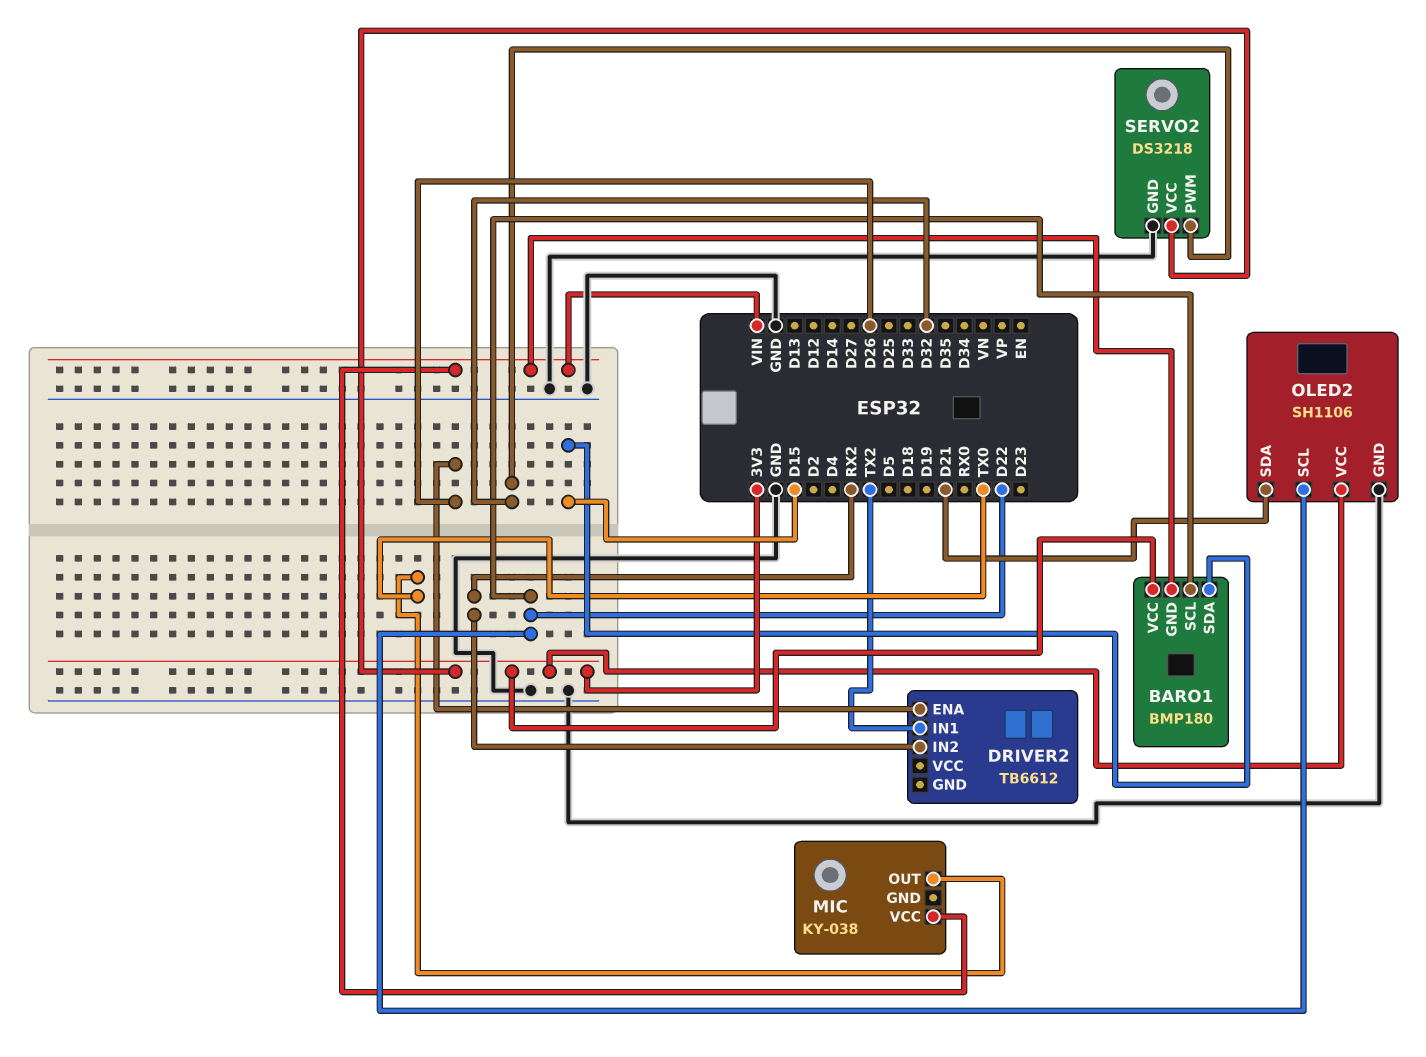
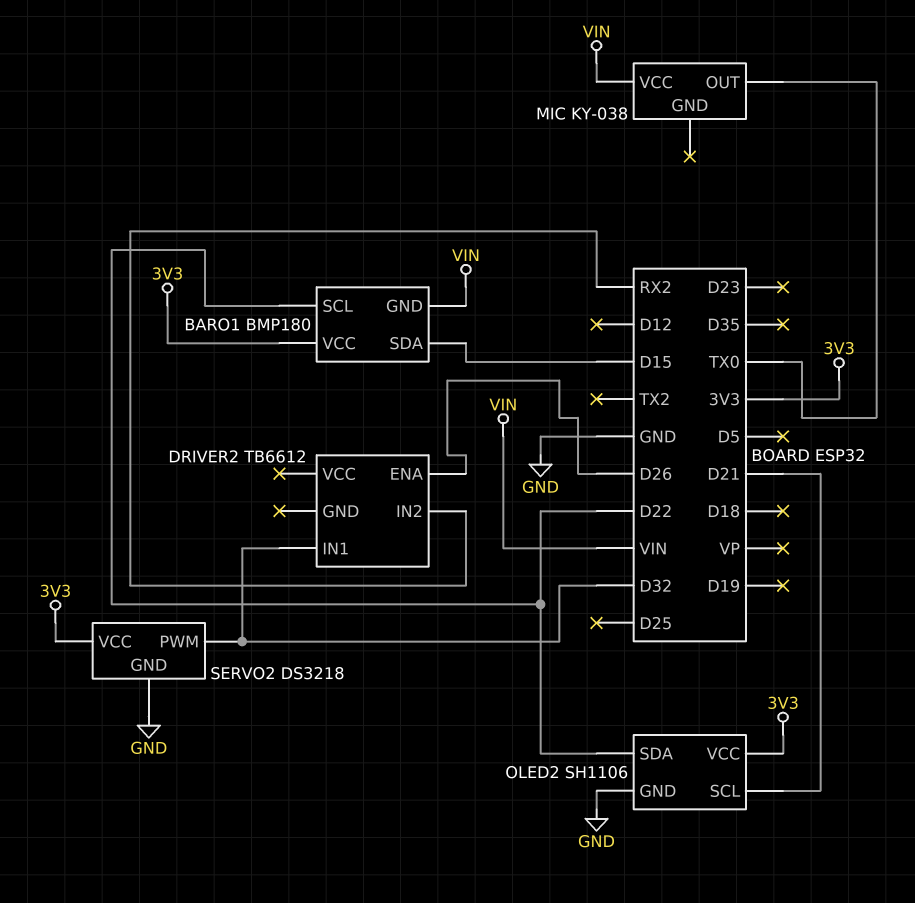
DRIVER2 pin IN1: TX2 -> D32
OLED2 pin SCL: D22 -> D21
OLED2 pin SDA: D21 -> D22

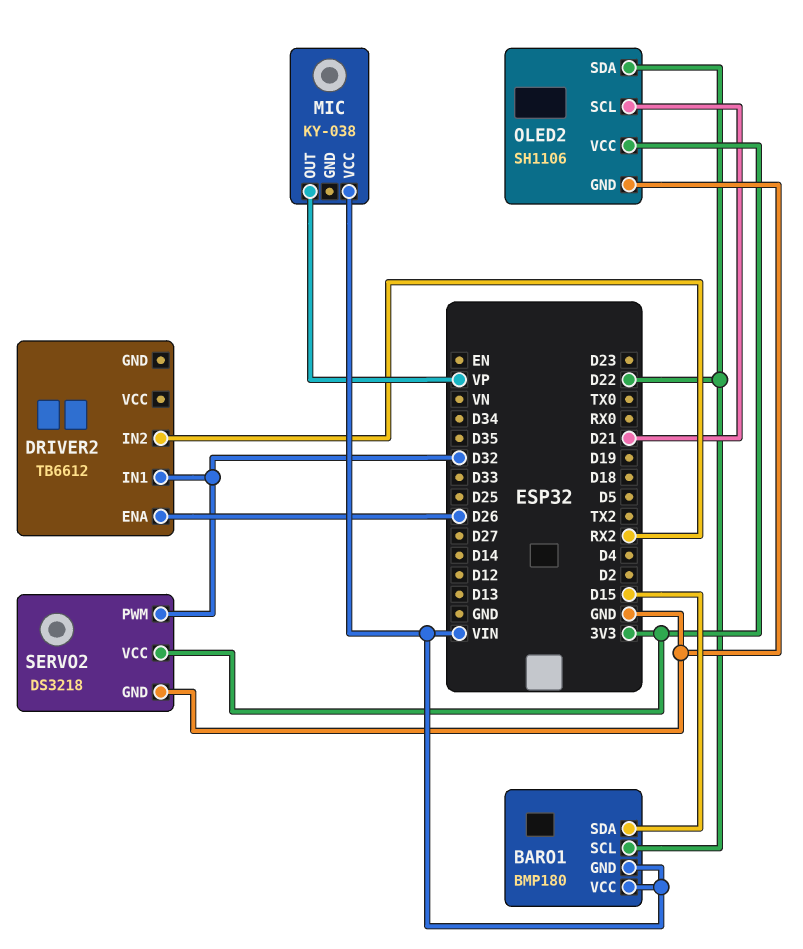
BARO1 pin VCC: 3V3 -> VIN
MIC pin OUT: TX0 -> VP

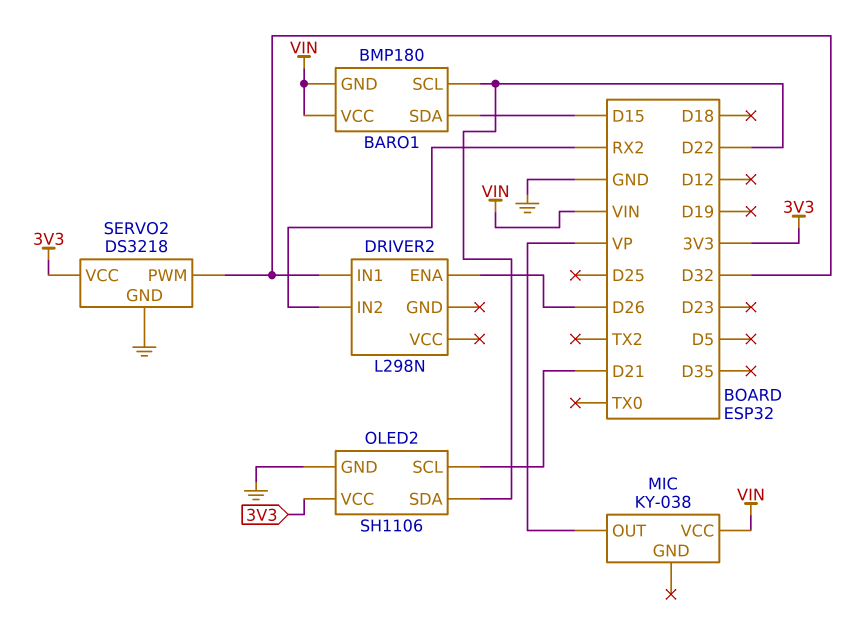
DRIVER2: TB6612 -> L298N

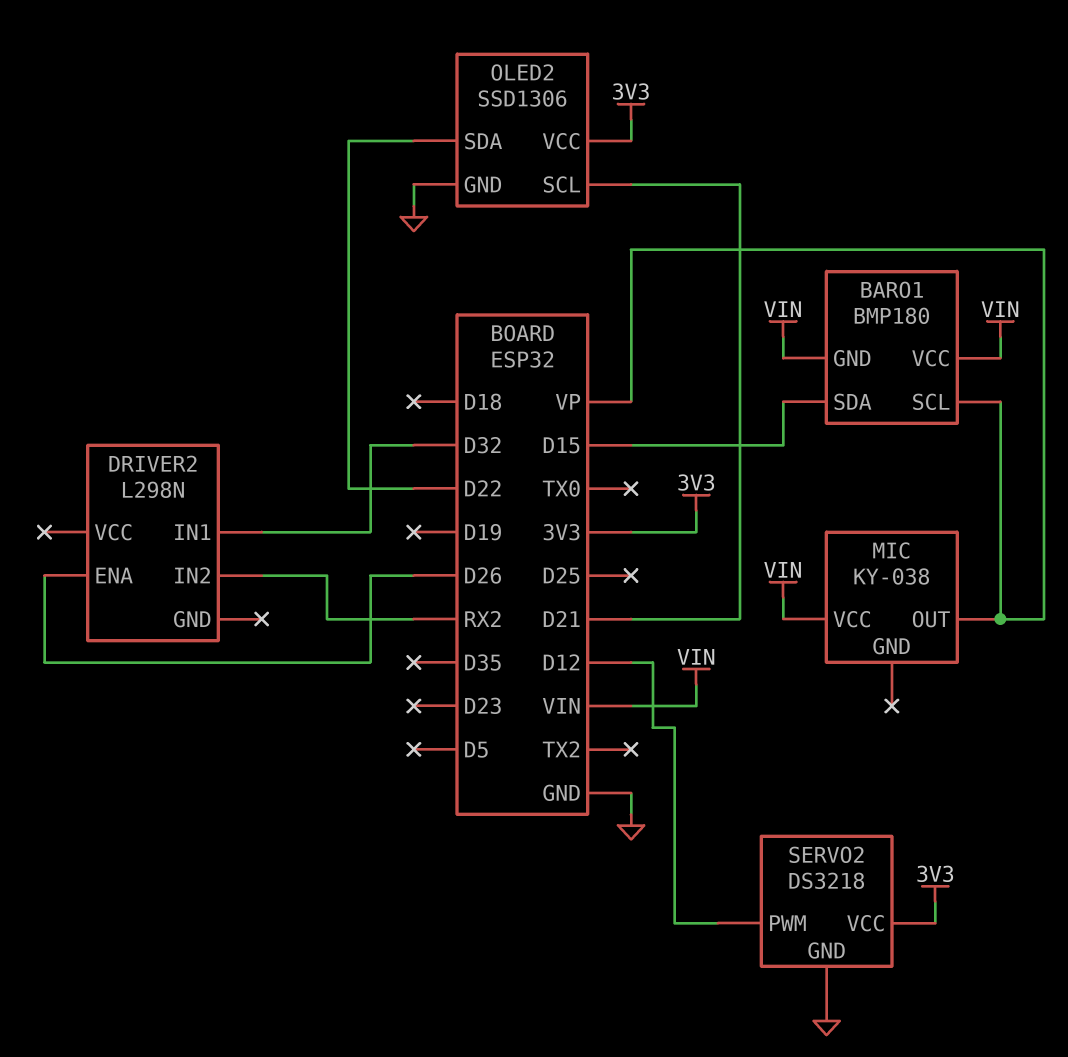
BARO1 pin SCL: D22 -> VP
OLED2: SH1106 -> SSD1306
SERVO2 pin PWM: D32 -> D12

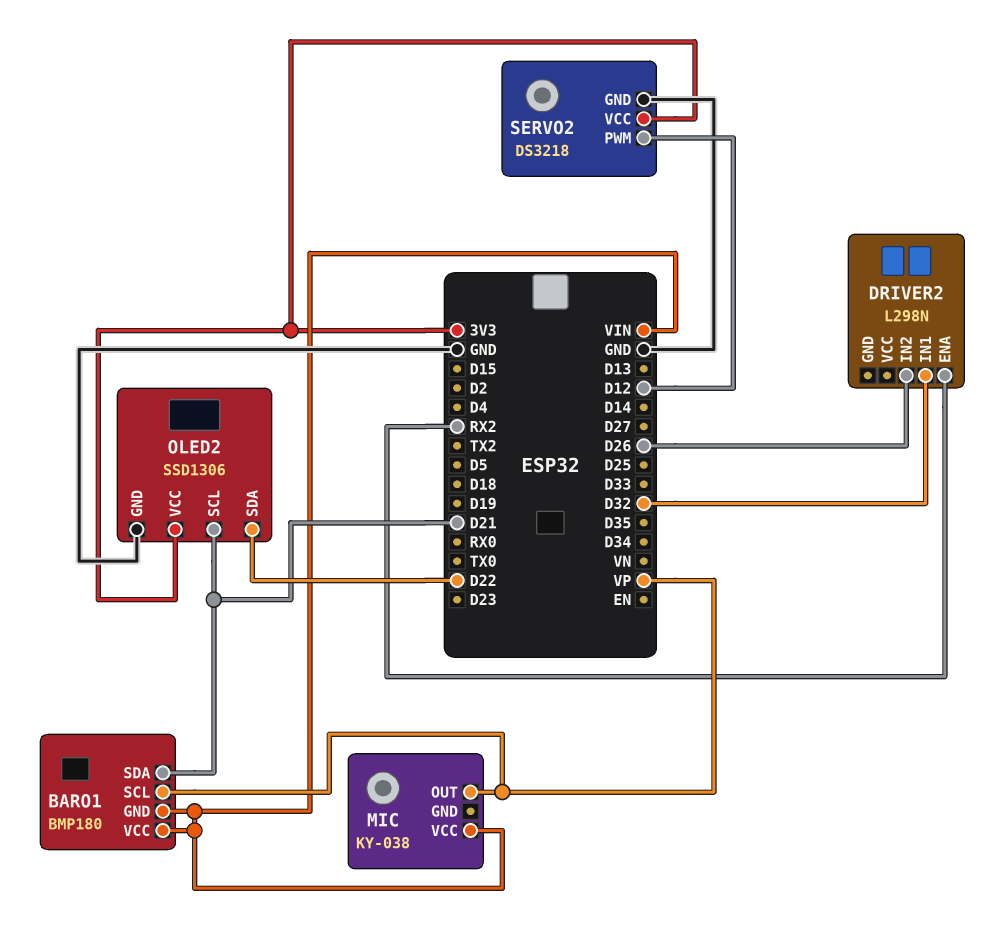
BARO1 pin SDA: D15 -> D21
DRIVER2 pin ENA: D26 -> RX2
DRIVER2 pin IN2: RX2 -> D26

